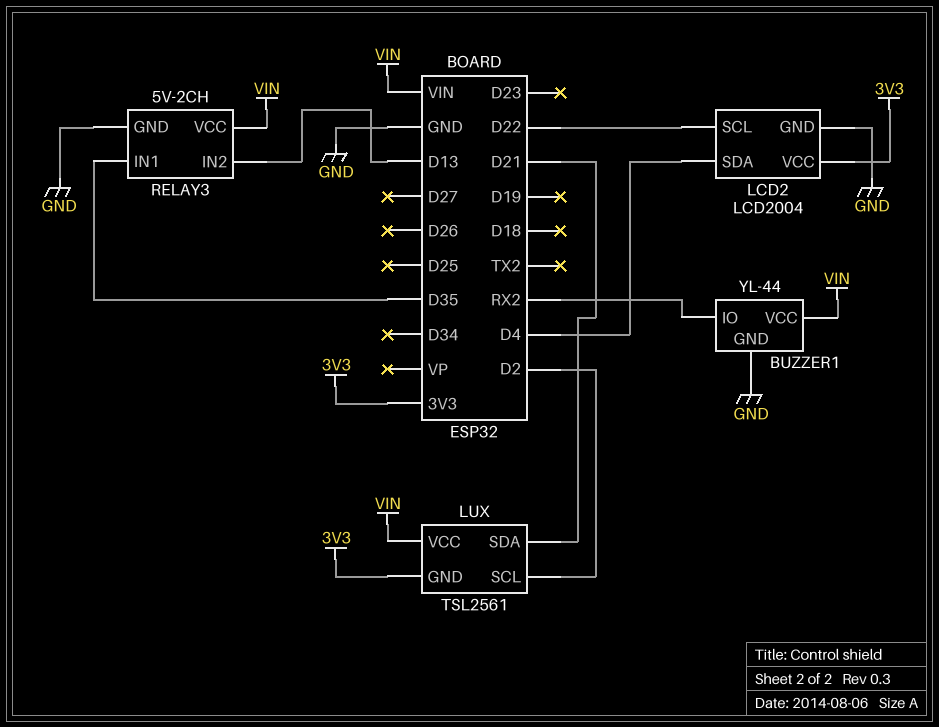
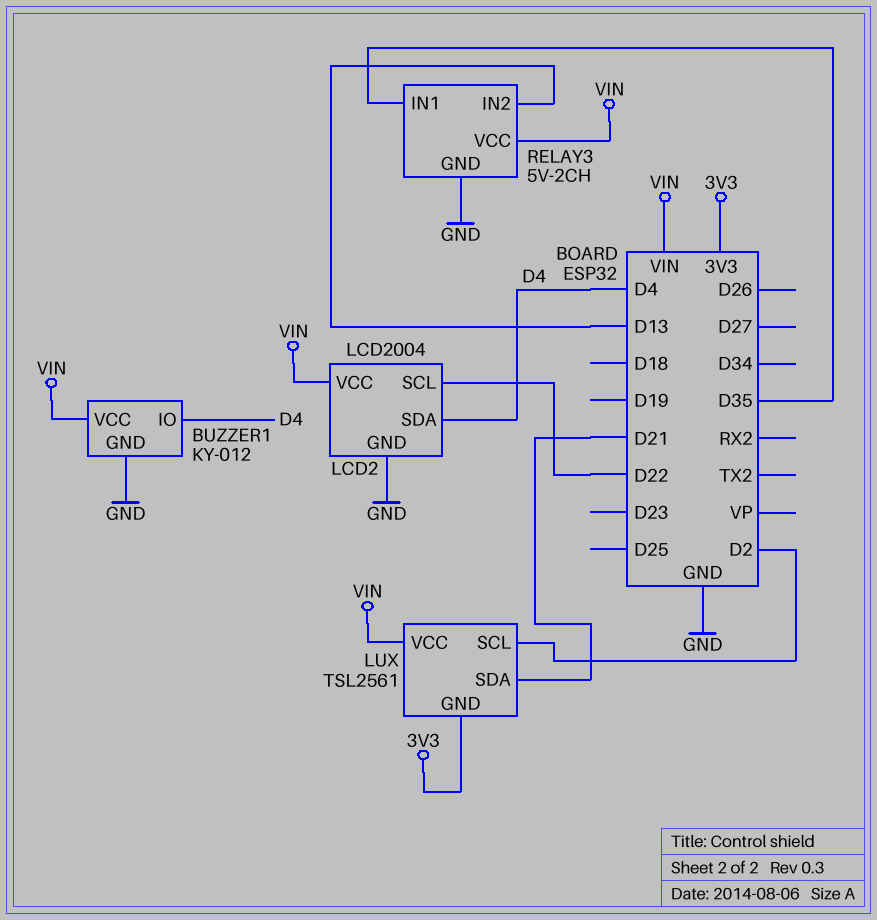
BUZZER1: YL-44 -> KY-012
BUZZER1 pin IO: RX2 -> D4
LCD2 pin VCC: 3V3 -> VIN

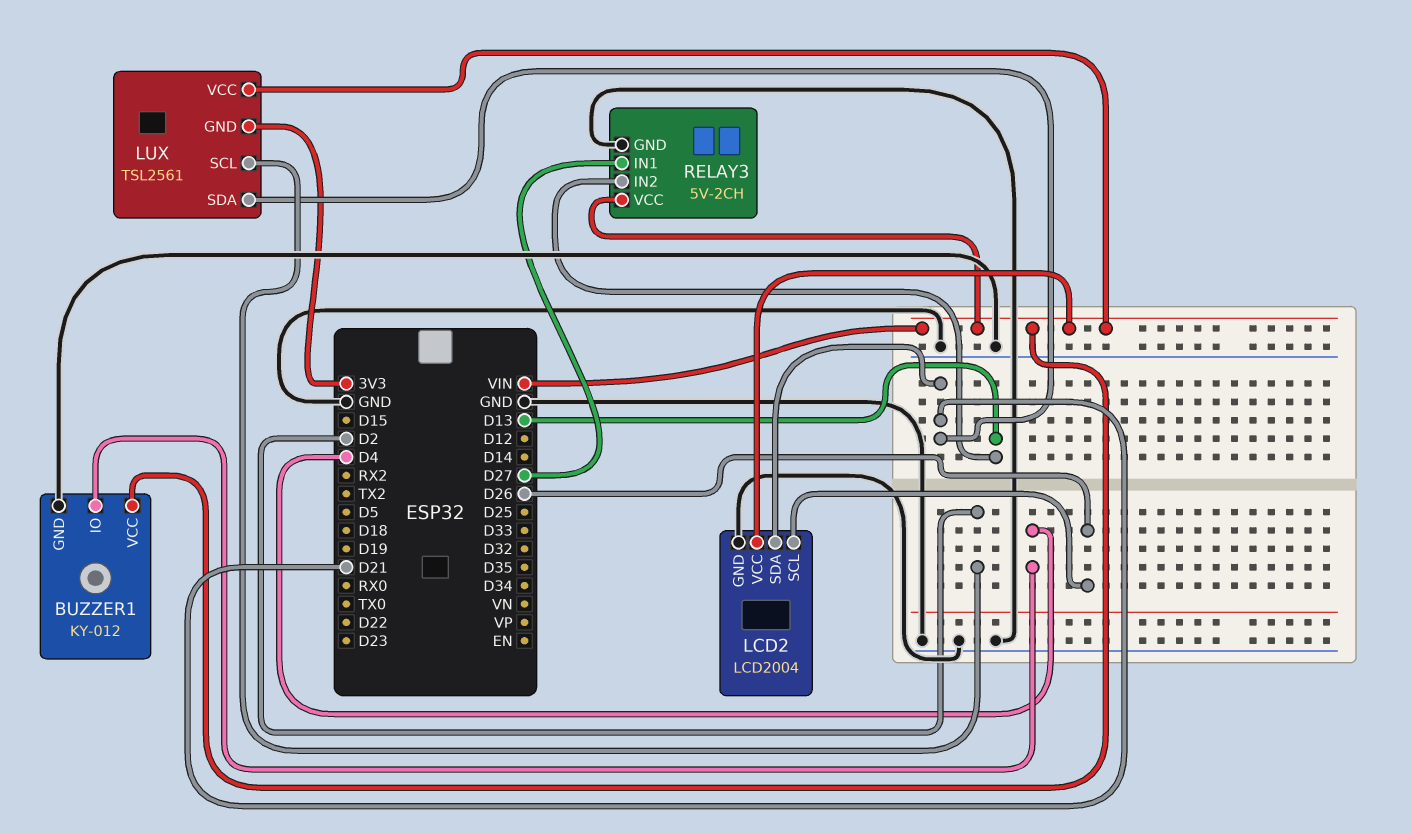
LCD2 pin SCL: D22 -> D26
LCD2 pin SDA: D4 -> D21
RELAY3 pin IN1: D35 -> D27

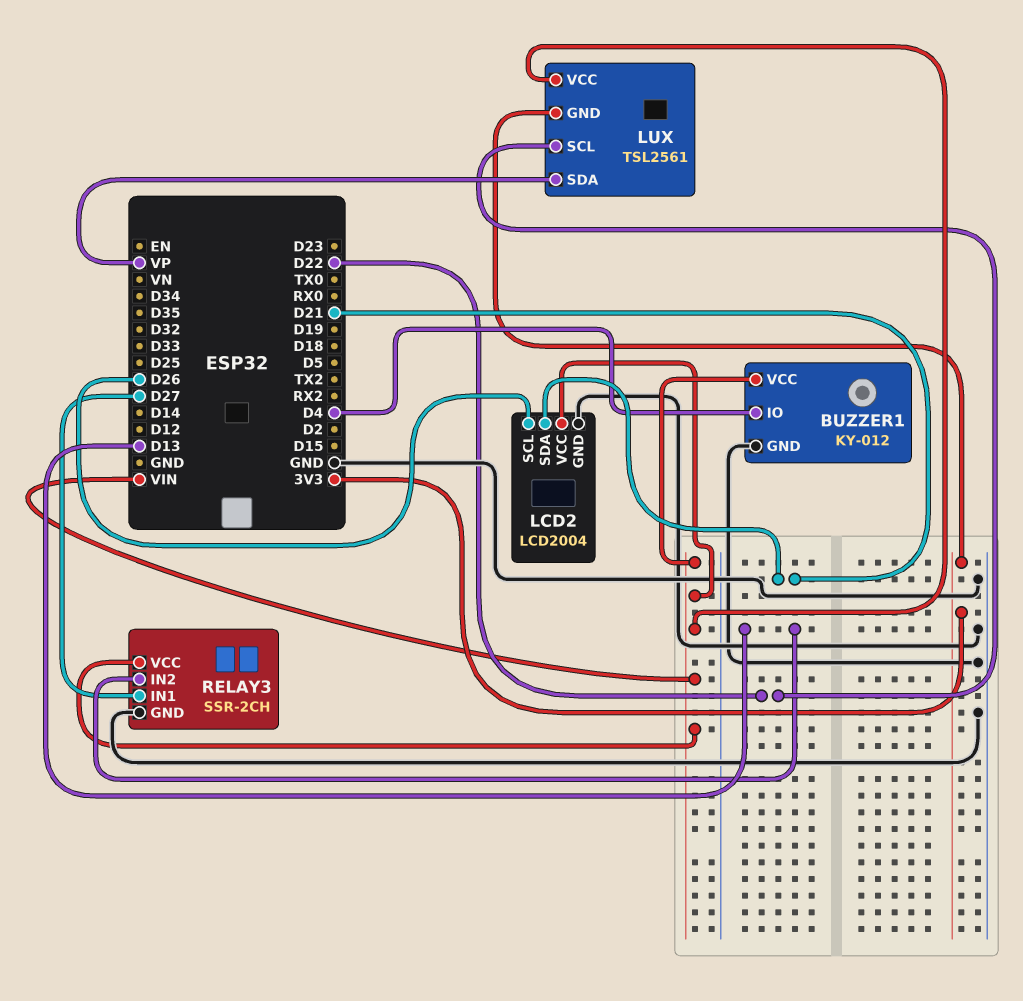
LUX pin SCL: D2 -> D22
LUX pin SDA: D21 -> VP
RELAY3: 5V-2CH -> SSR-2CH

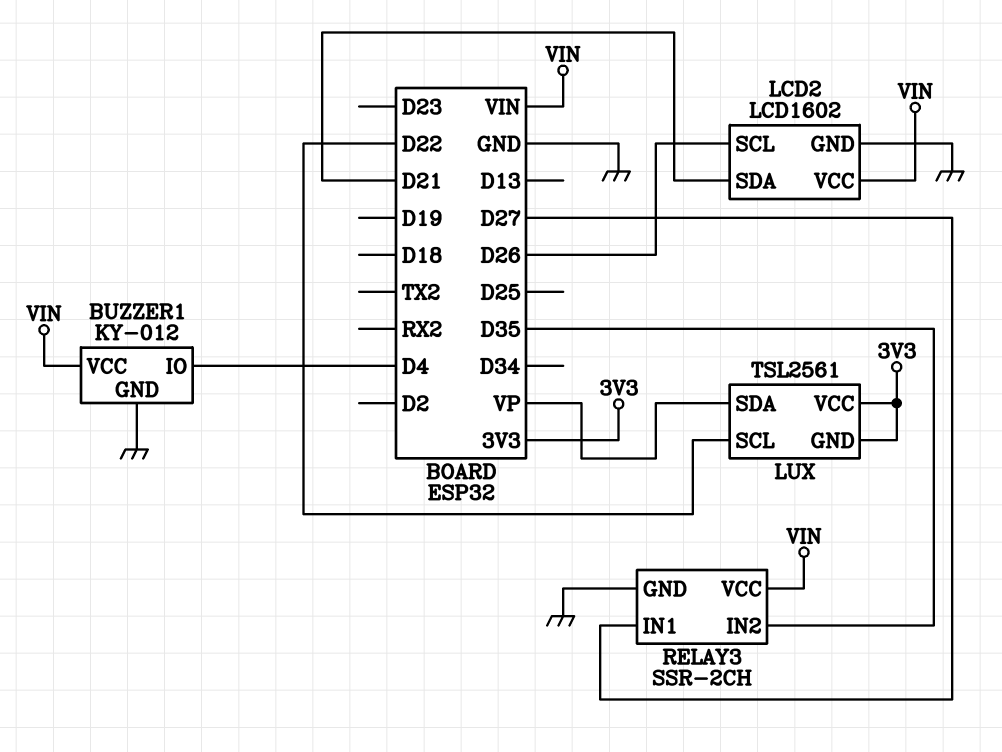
LCD2: LCD2004 -> LCD1602
LUX pin VCC: VIN -> 3V3
RELAY3 pin IN2: D13 -> D35

